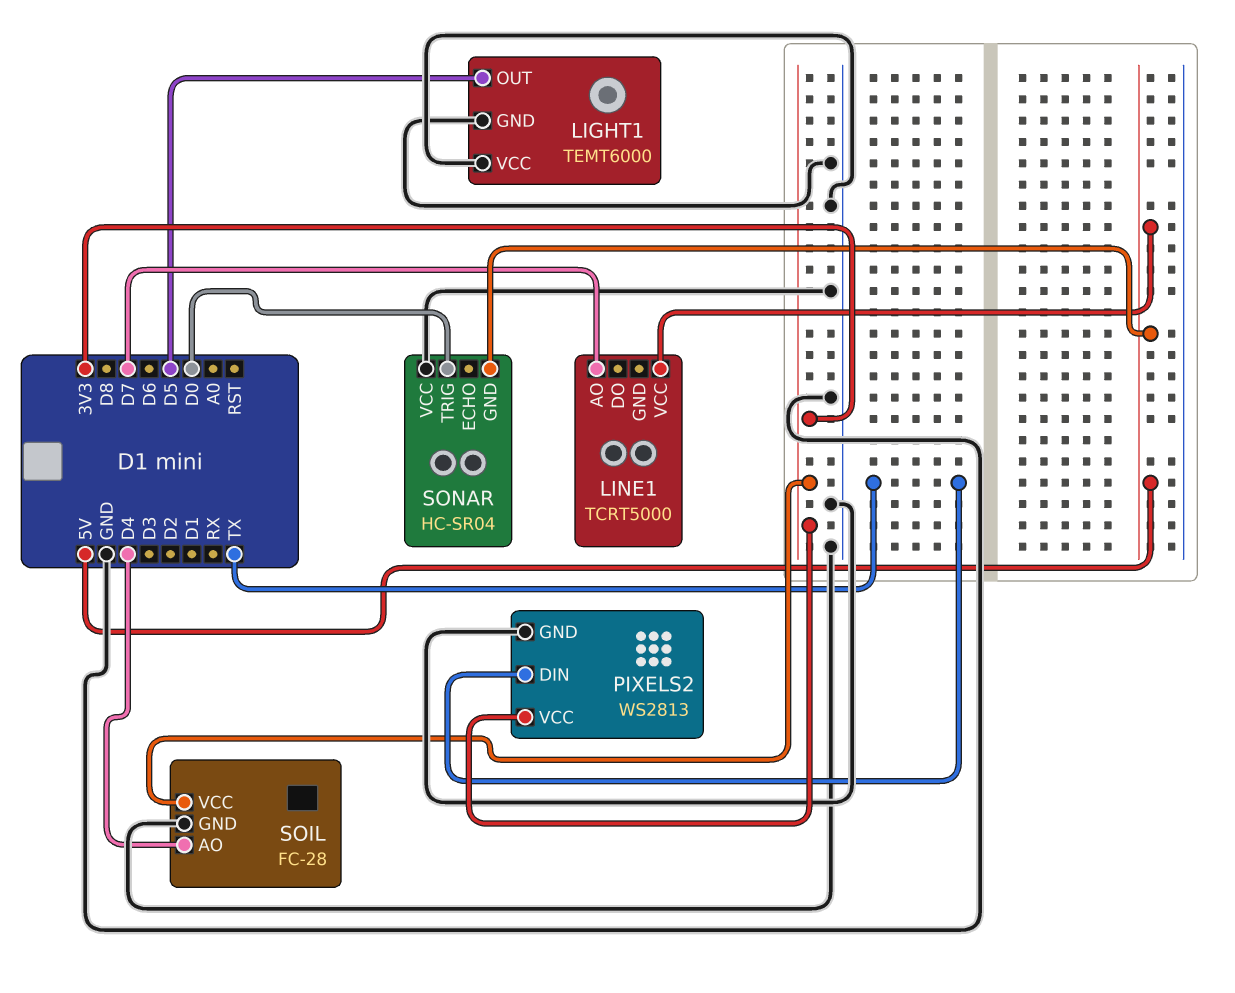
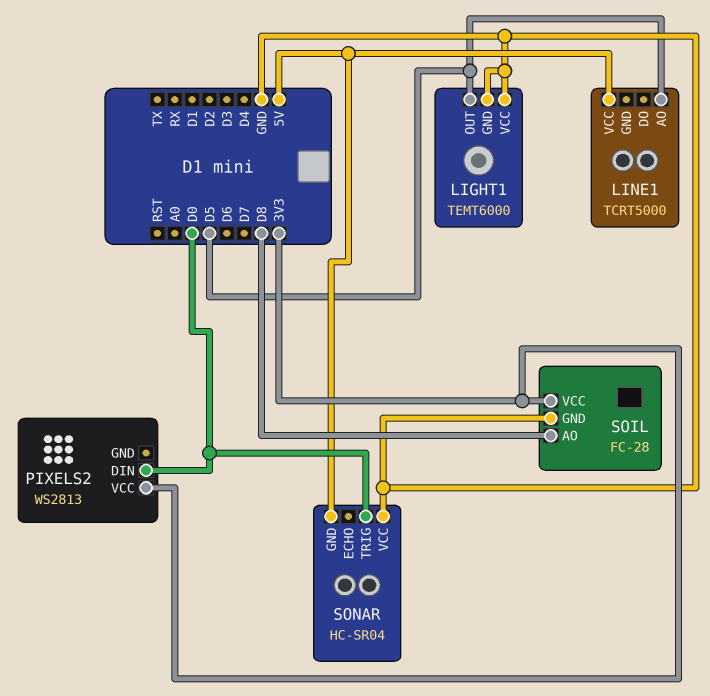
LINE1 pin AO: D7 -> D5
PIXELS2 pin DIN: TX -> D0
PIXELS2 pin GND: GND -> none
SOIL pin AO: D4 -> D8

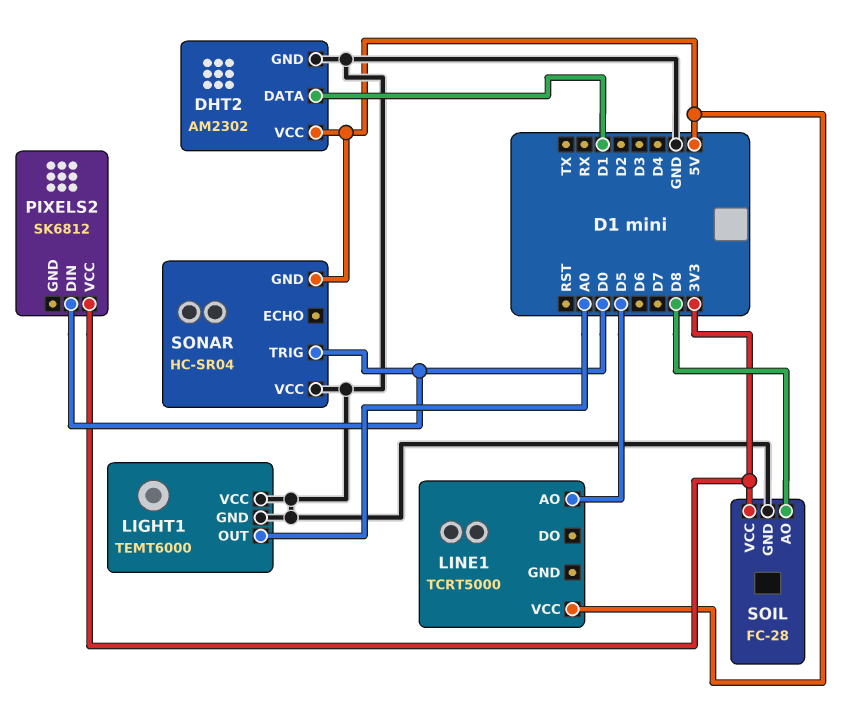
DHT2: none -> AM2302
DHT2 pin DATA: none -> D1
DHT2 pin GND: none -> GND
DHT2 pin VCC: none -> 5V
LIGHT1 pin OUT: D5 -> A0
PIXELS2: WS2813 -> SK6812

